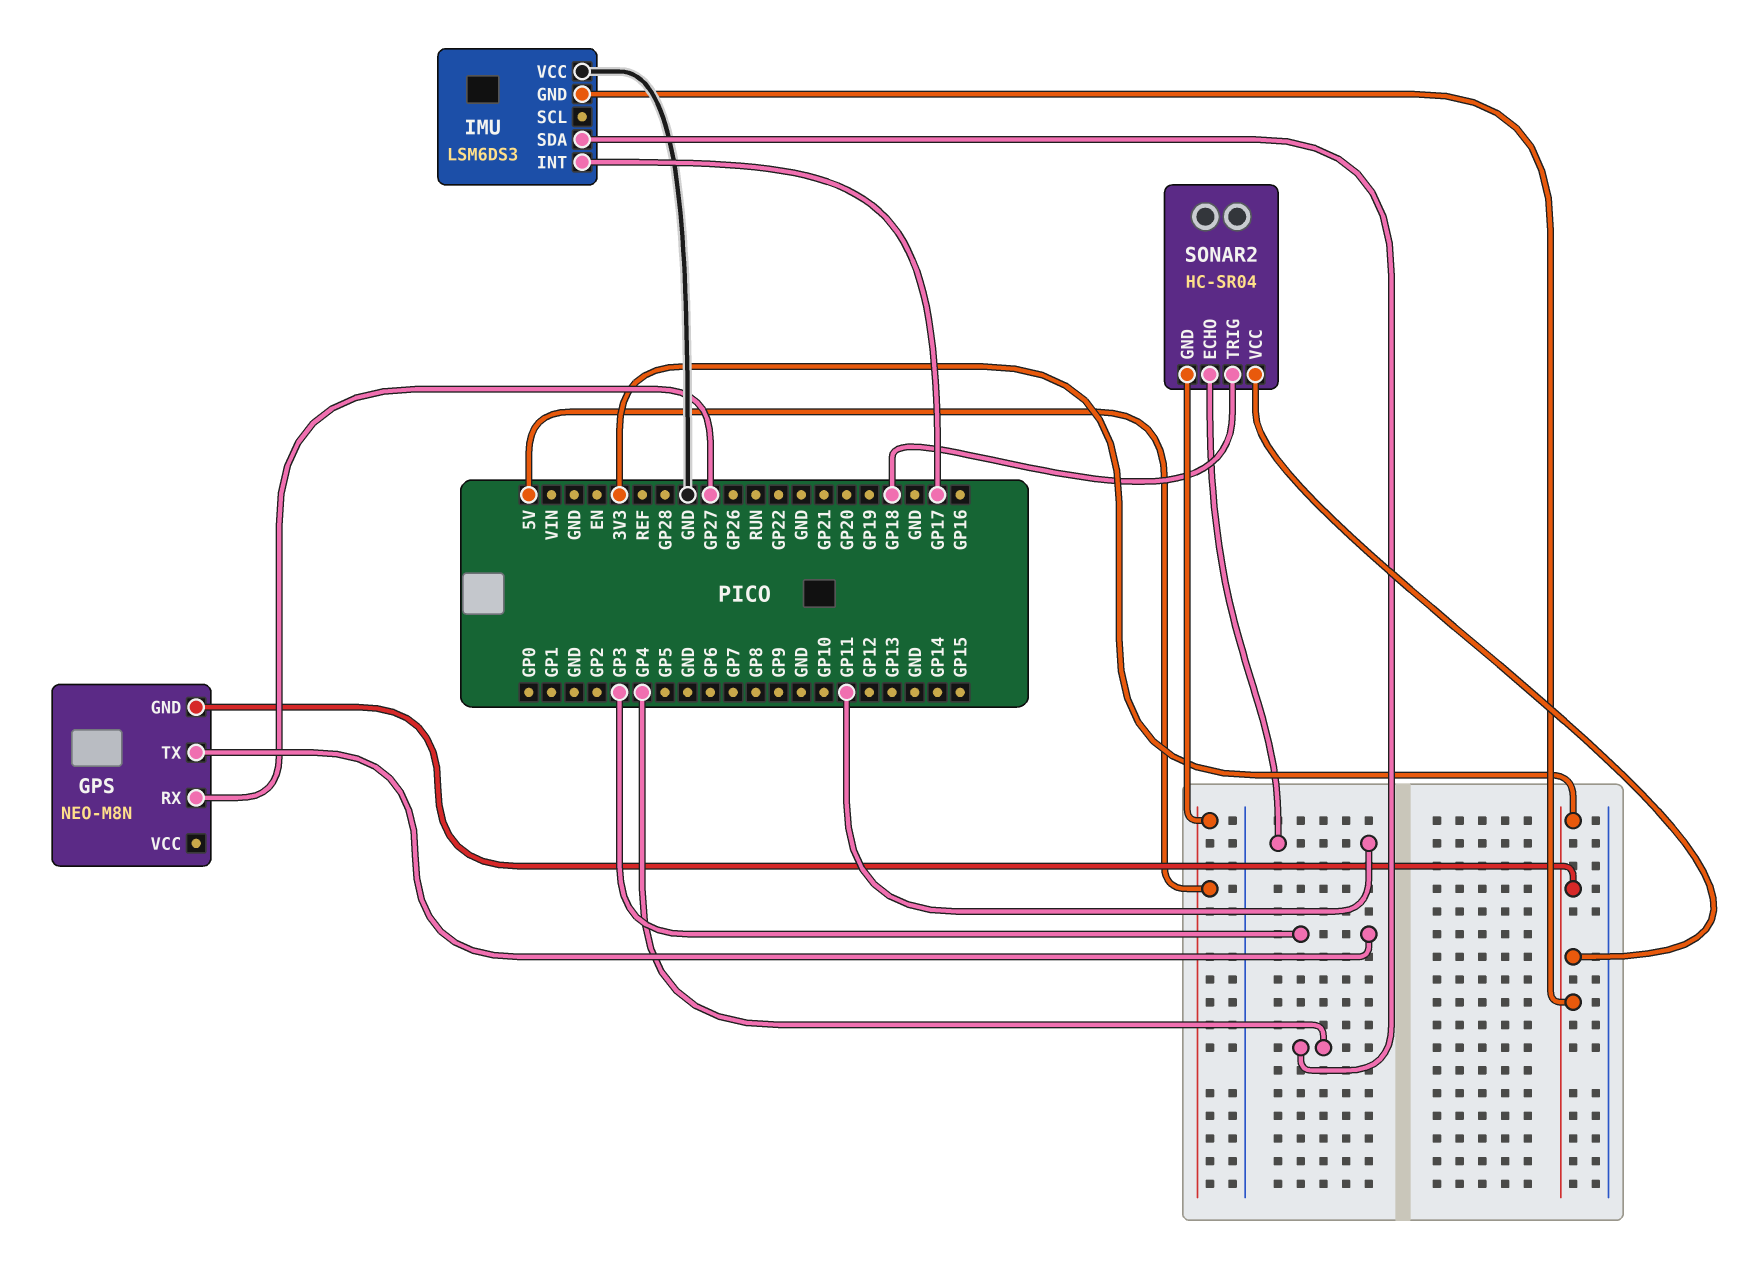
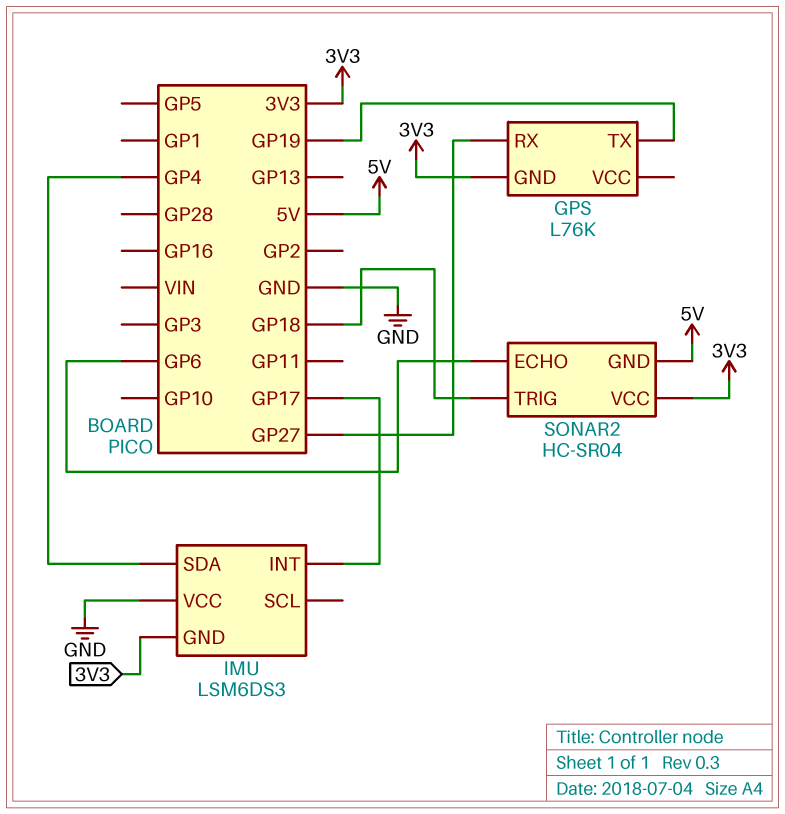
GPS: NEO-M8N -> L76K
GPS pin TX: GP3 -> GP19
SONAR2 pin ECHO: GP11 -> GP6

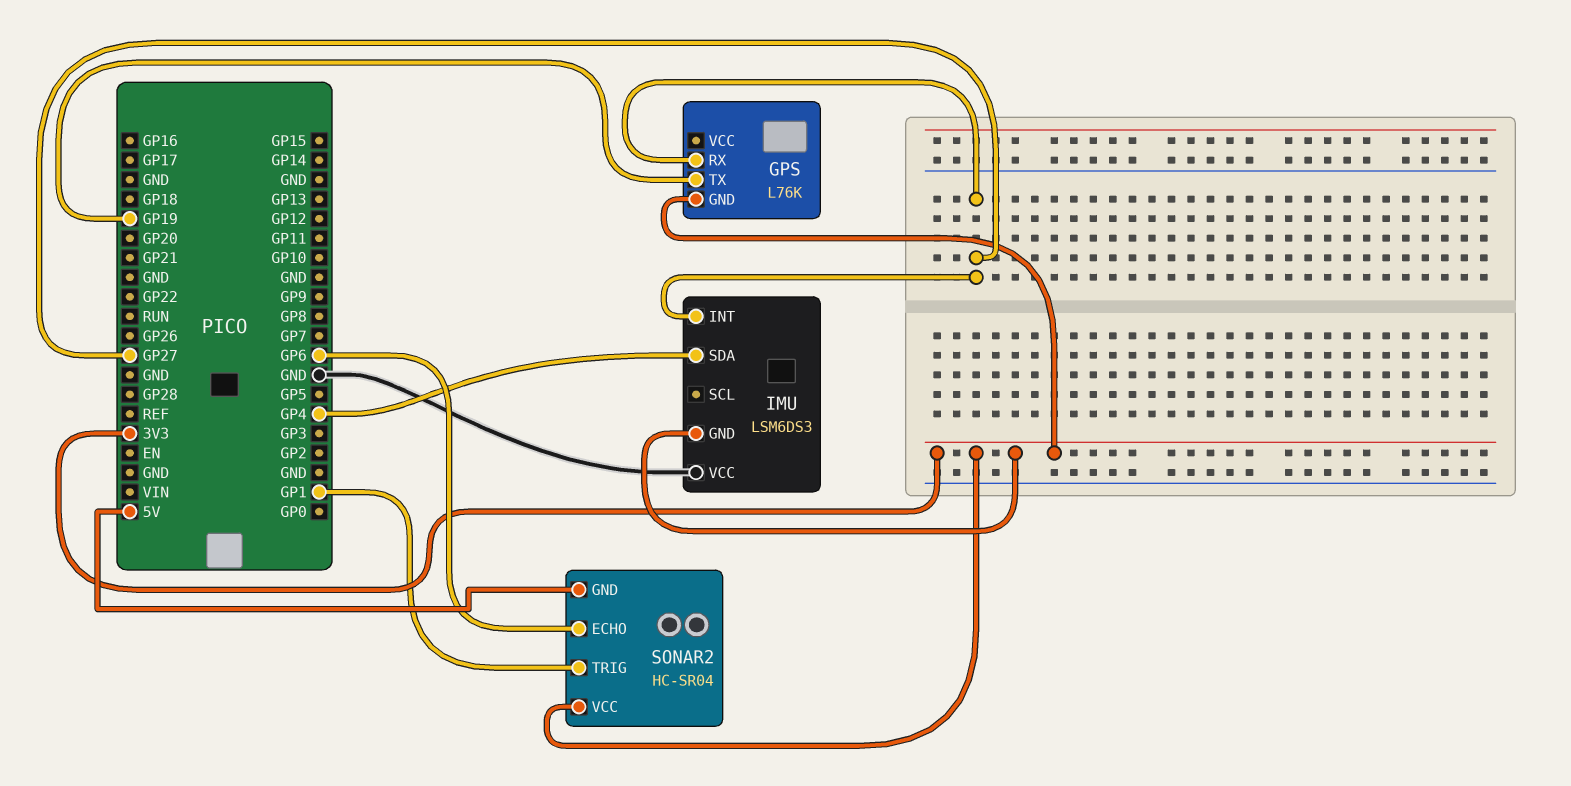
IMU pin INT: GP17 -> GP27
SONAR2 pin TRIG: GP18 -> GP1

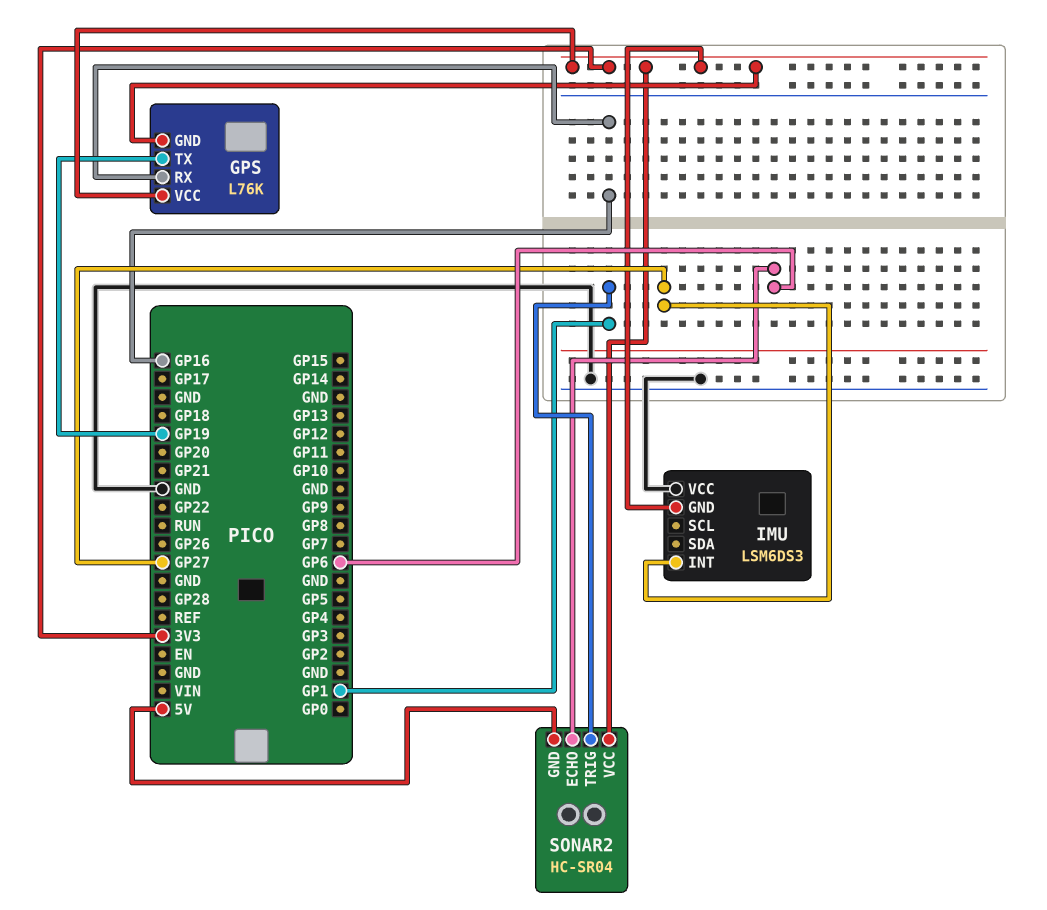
GPS pin RX: GP27 -> GP16
GPS pin VCC: none -> 3V3
IMU pin SDA: GP4 -> none

